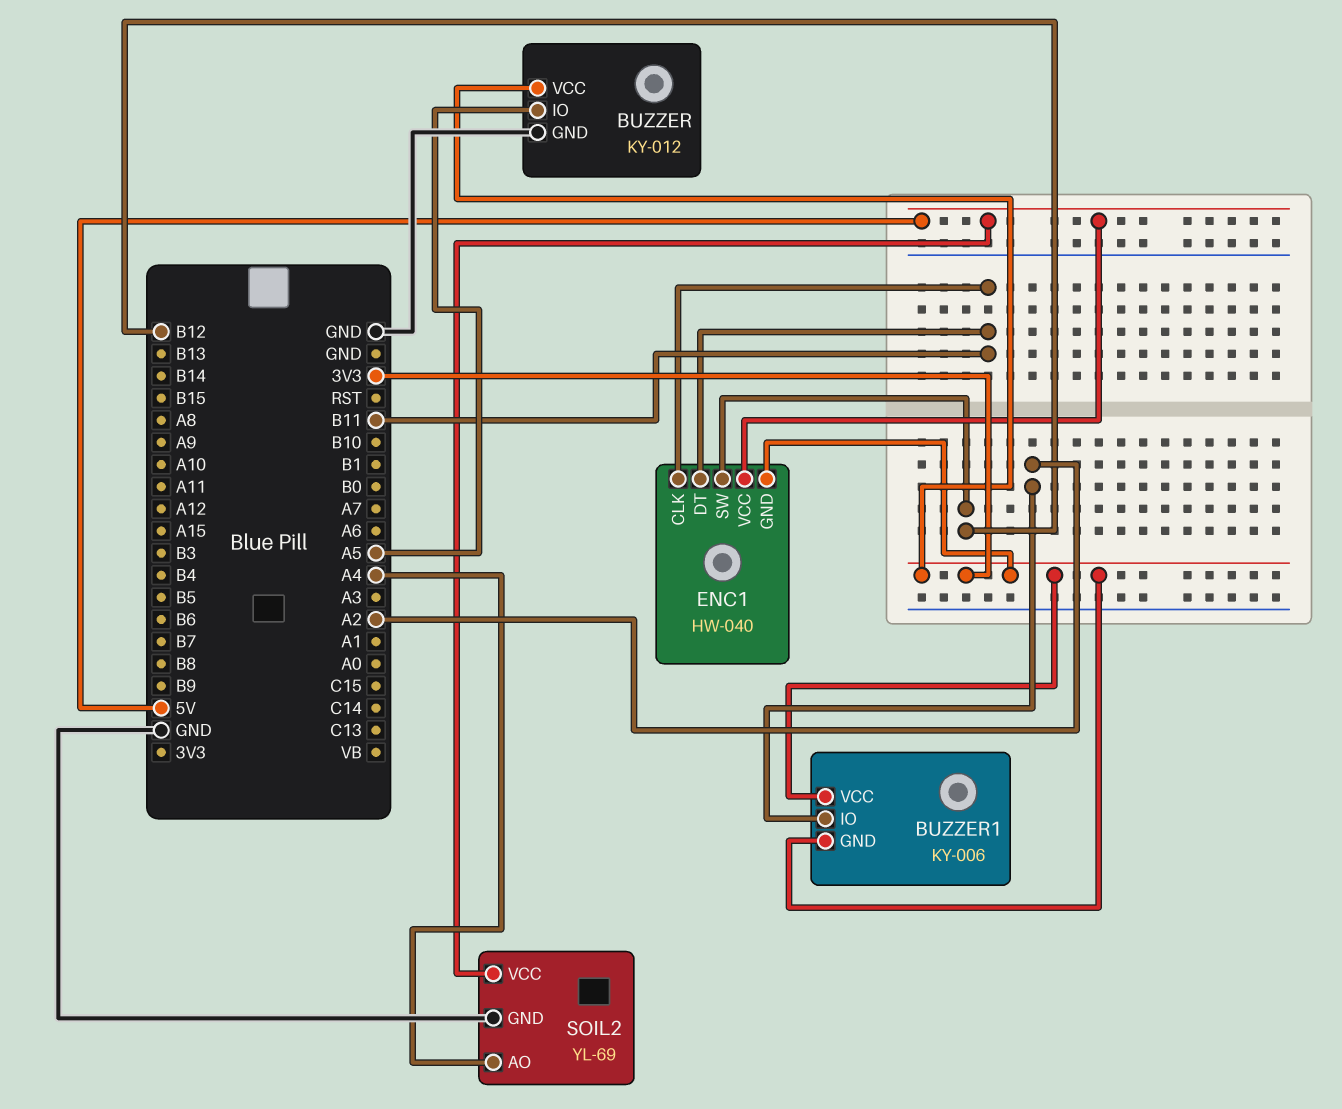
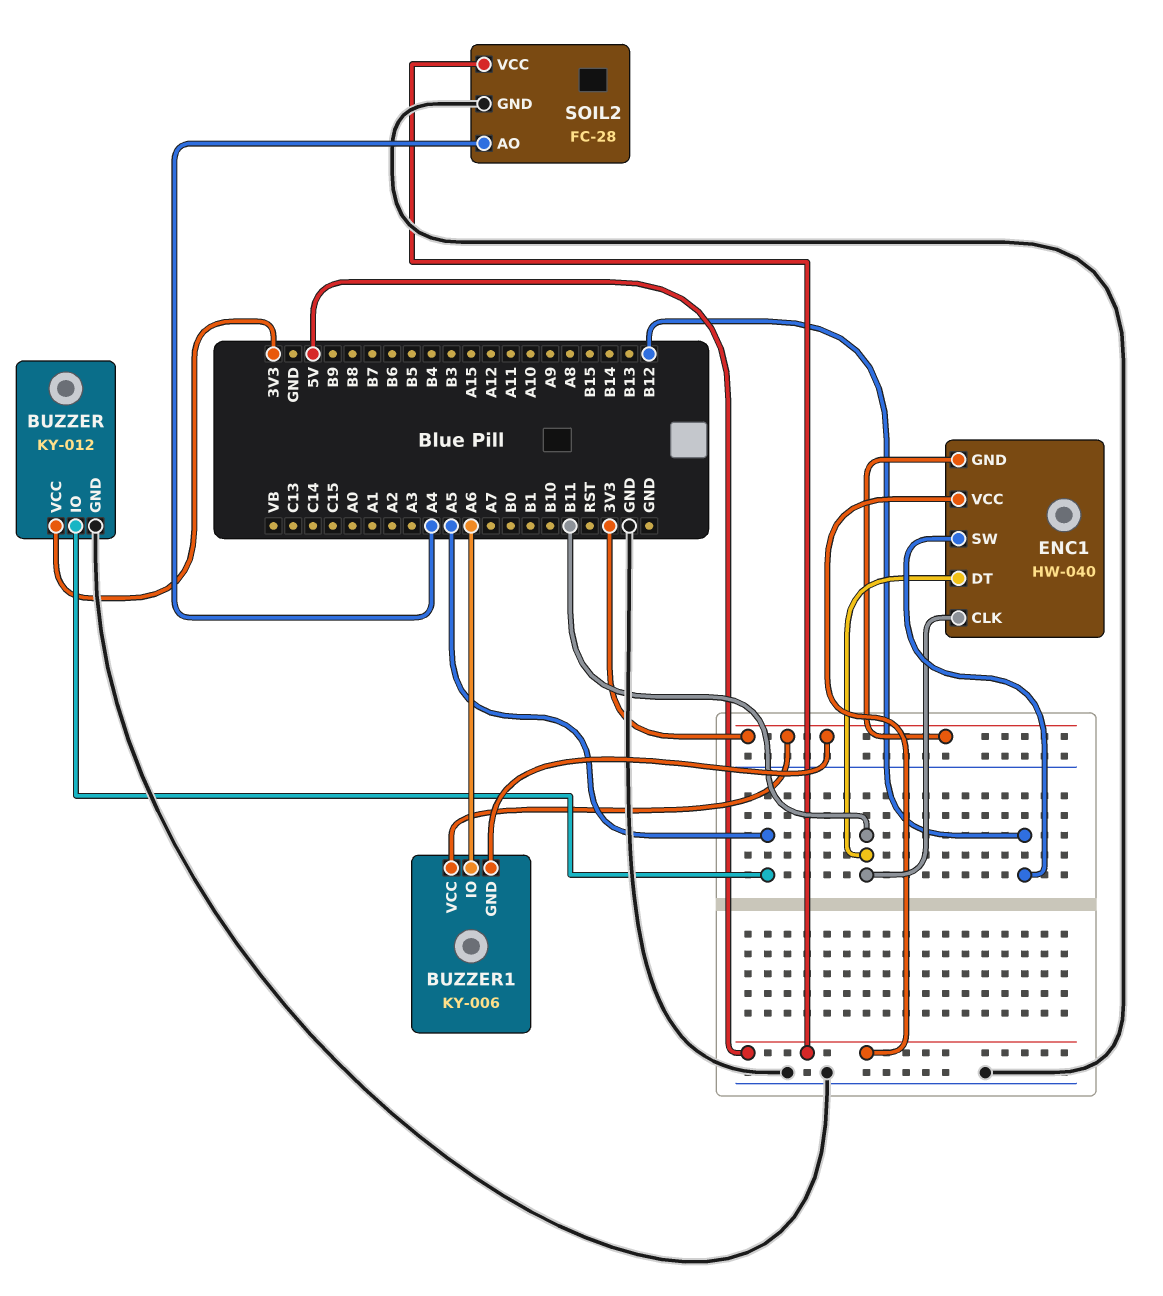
BUZZER1 pin IO: A2 -> A6
SOIL2: YL-69 -> FC-28

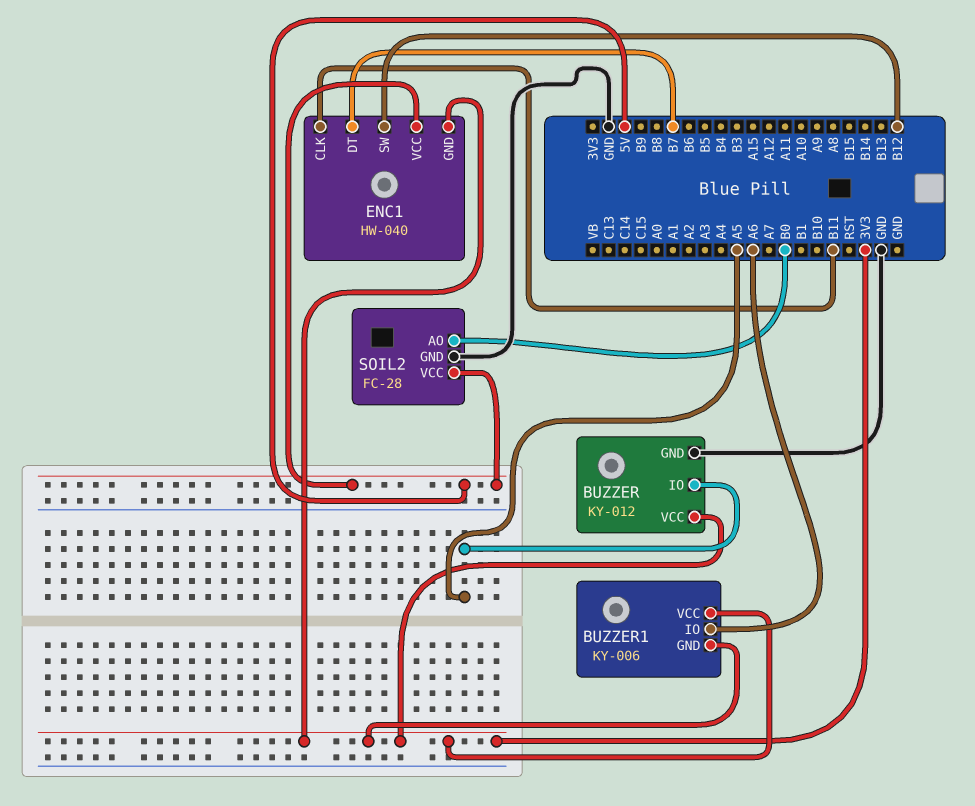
ENC1 pin DT: B11 -> B7
SOIL2 pin AO: A4 -> B0

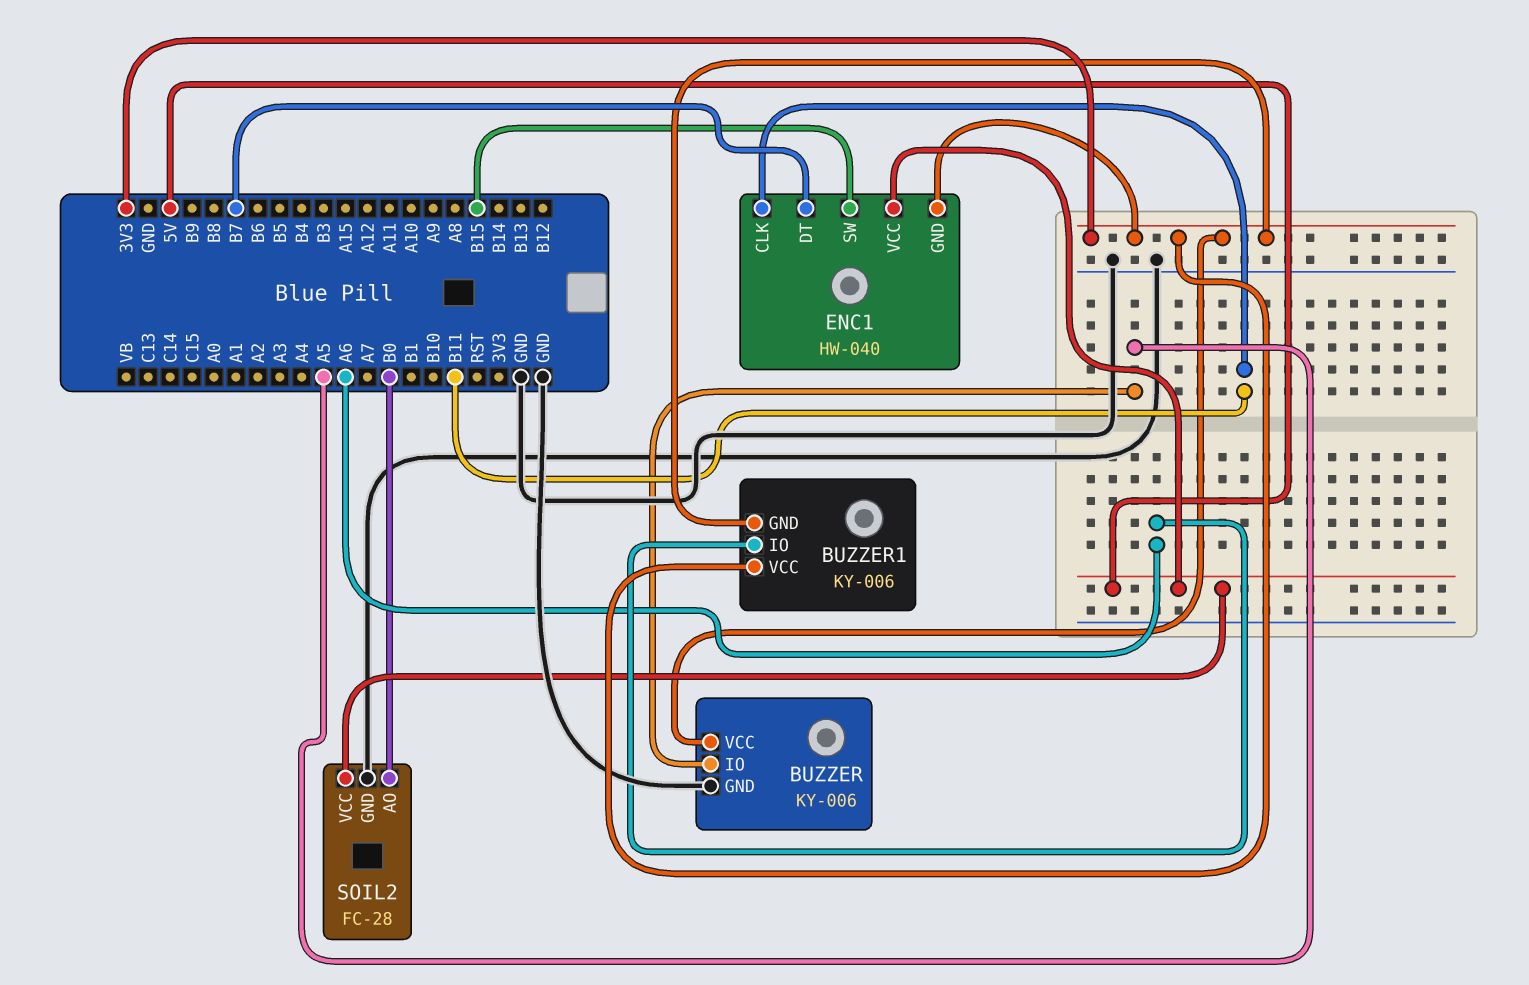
BUZZER: KY-012 -> KY-006
ENC1 pin SW: B12 -> B15

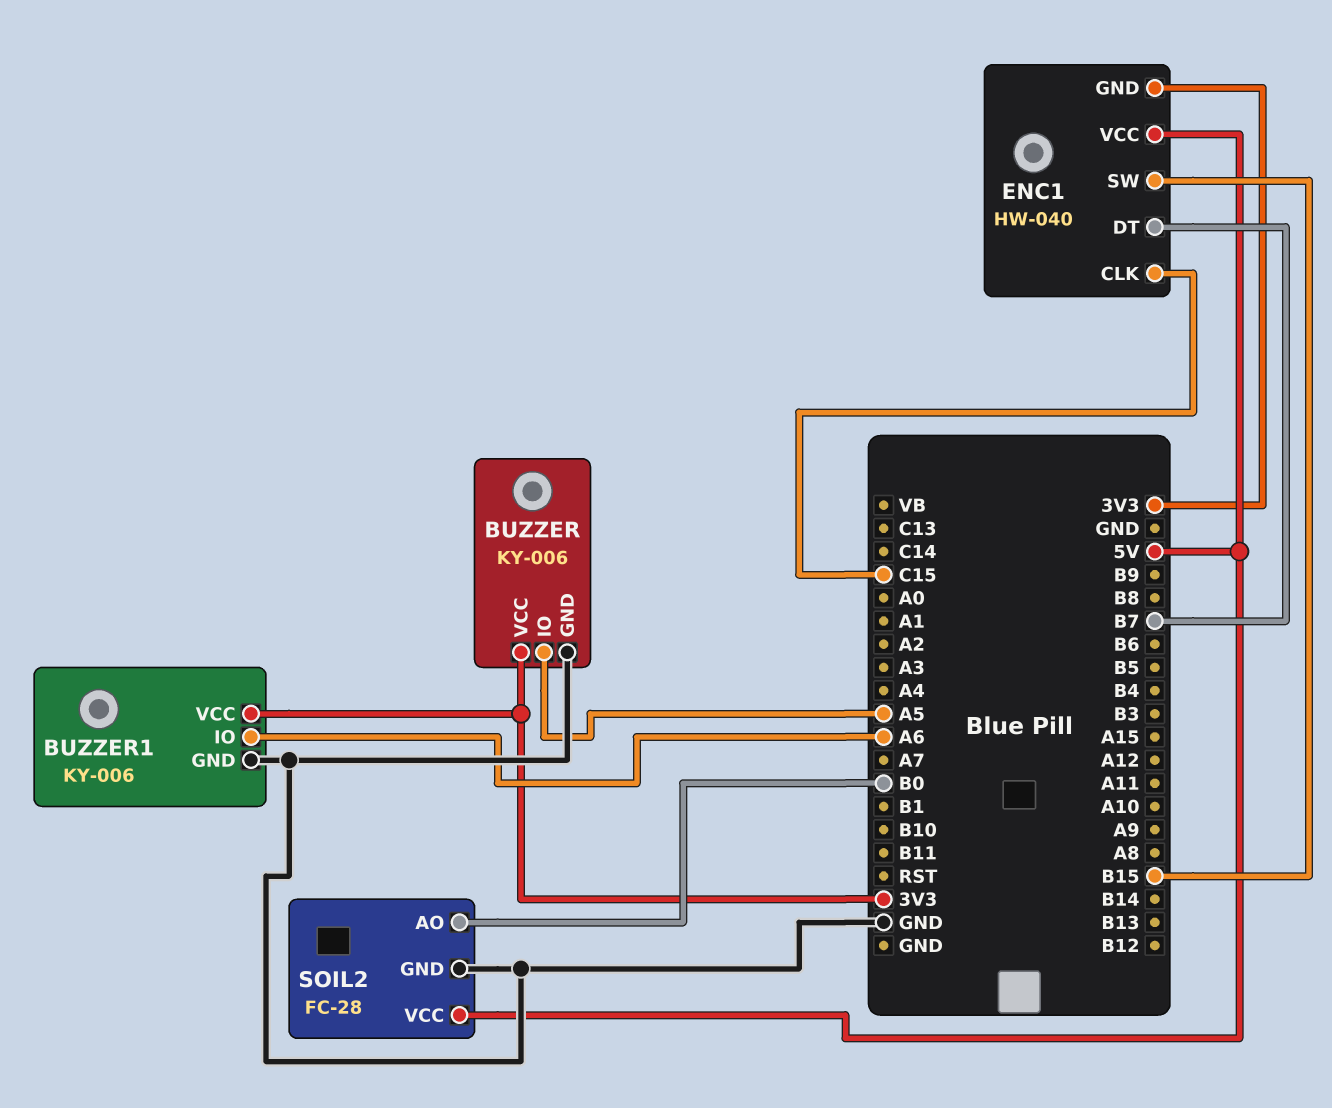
BUZZER1 pin GND: 3V3 -> GND
ENC1 pin CLK: B11 -> C15

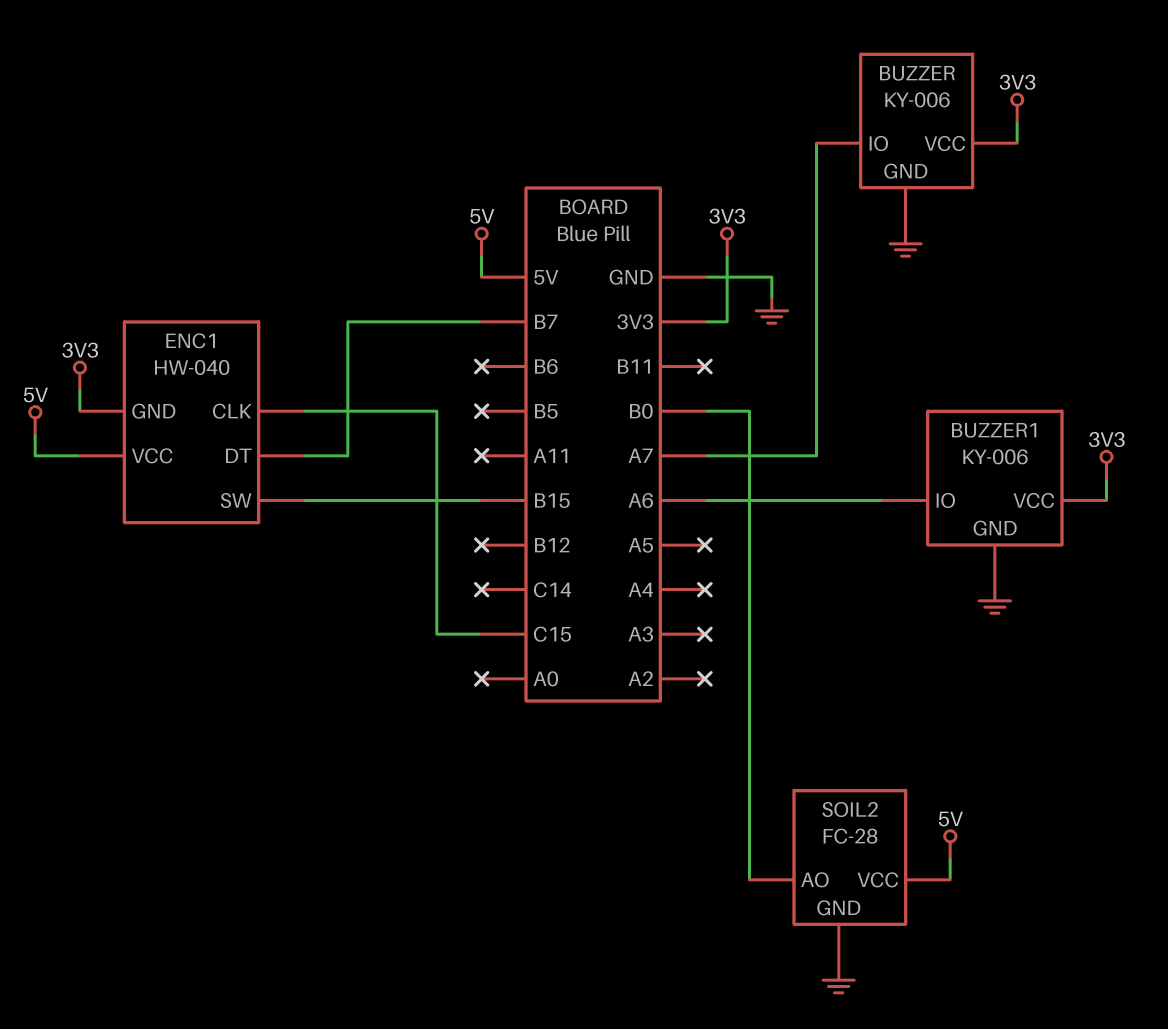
BUZZER pin IO: A5 -> A7

